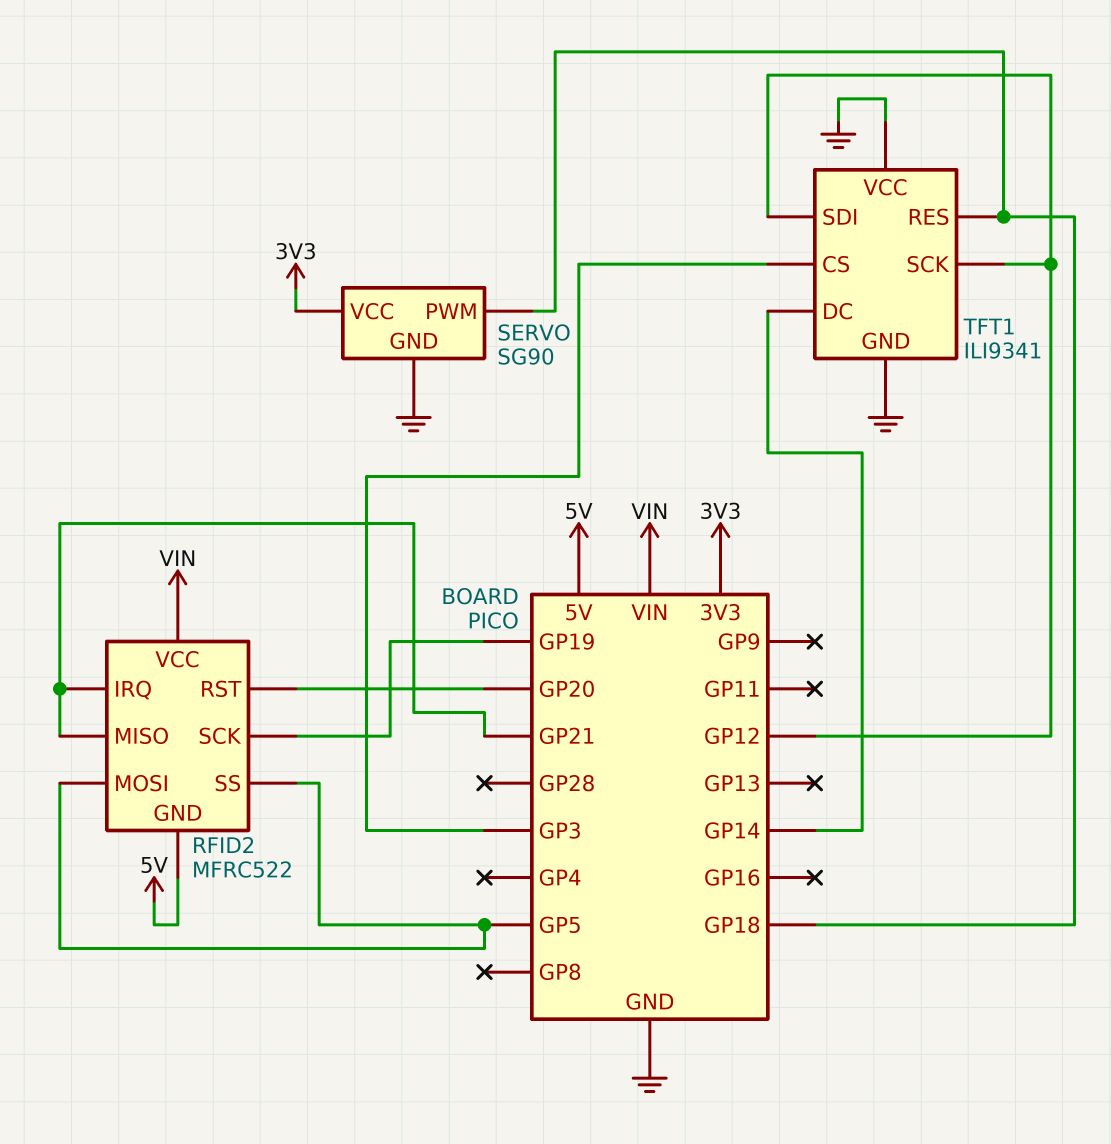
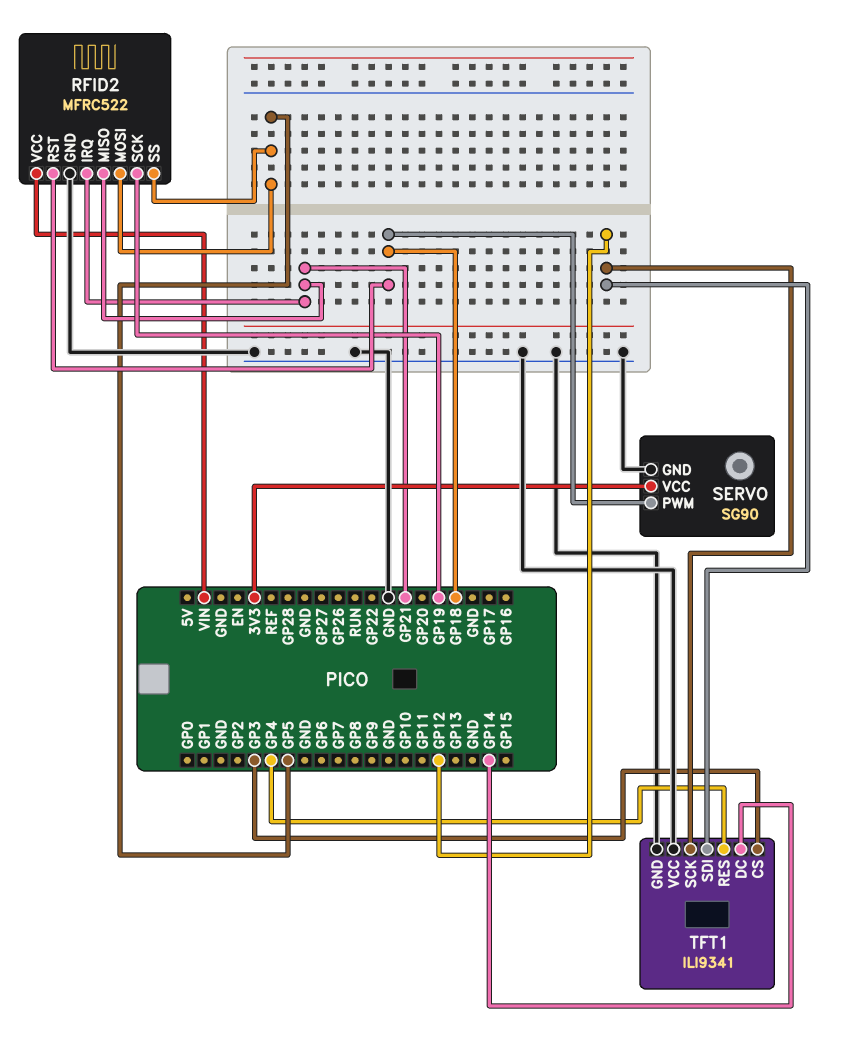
RFID2 pin GND: 5V -> GND
RFID2 pin RST: GP20 -> GP18
TFT1 pin RES: GP18 -> GP4

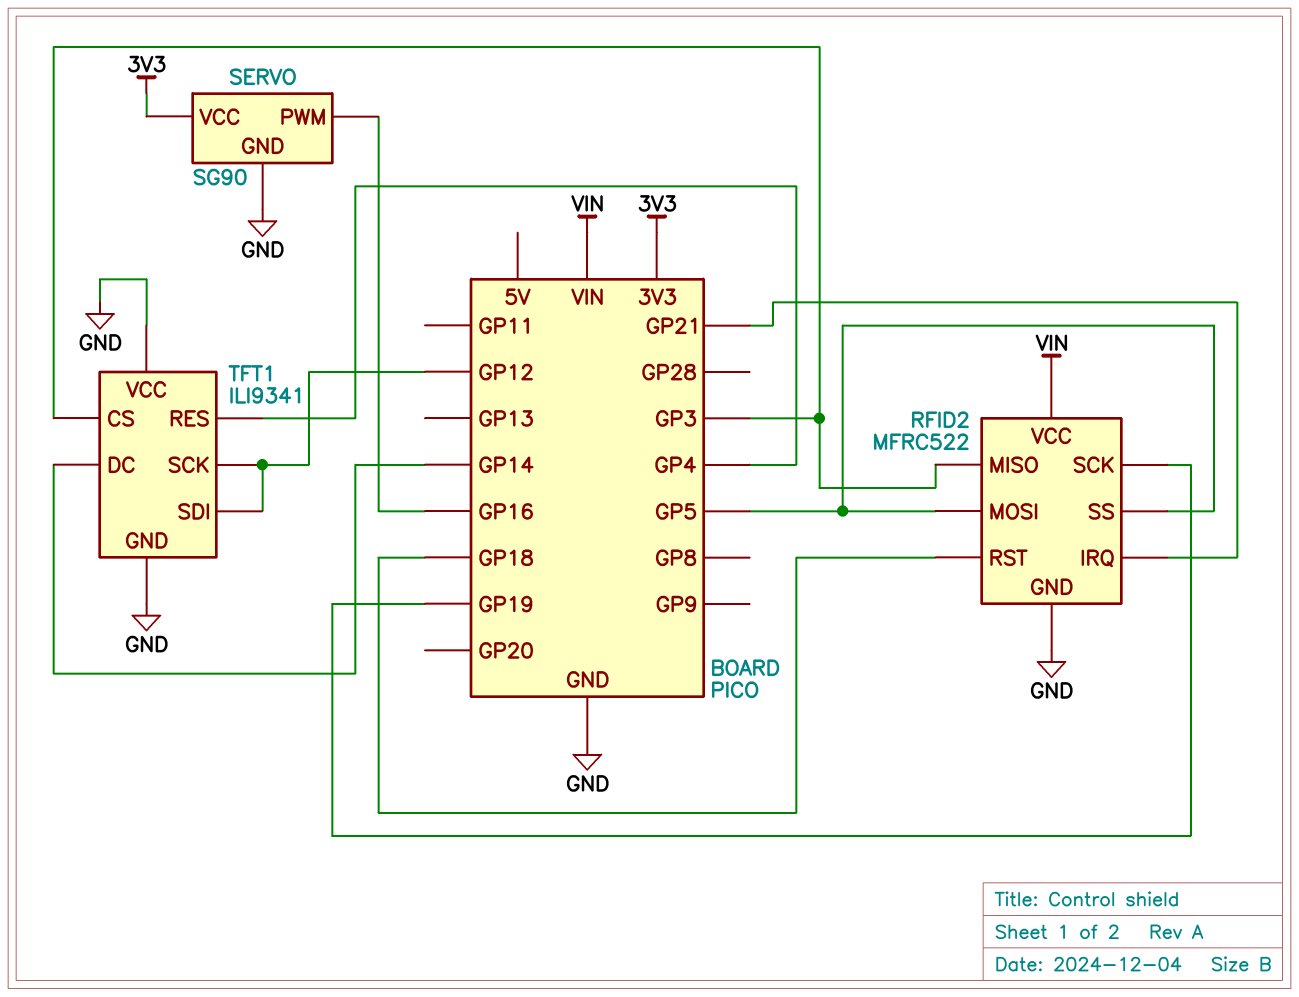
RFID2 pin MISO: GP21 -> GP3
SERVO pin PWM: GP18 -> GP16

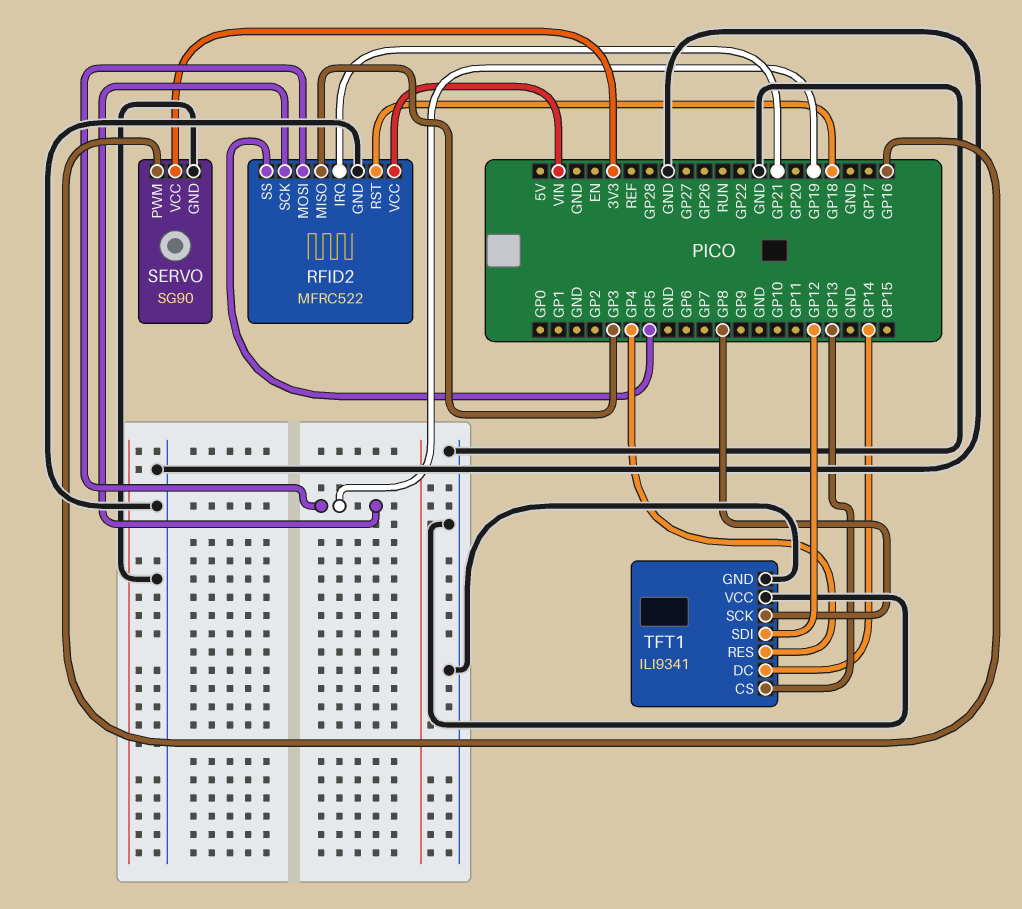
RFID2 pin MOSI: GP5 -> GP19
TFT1 pin CS: GP3 -> GP13
TFT1 pin SCK: GP12 -> GP8

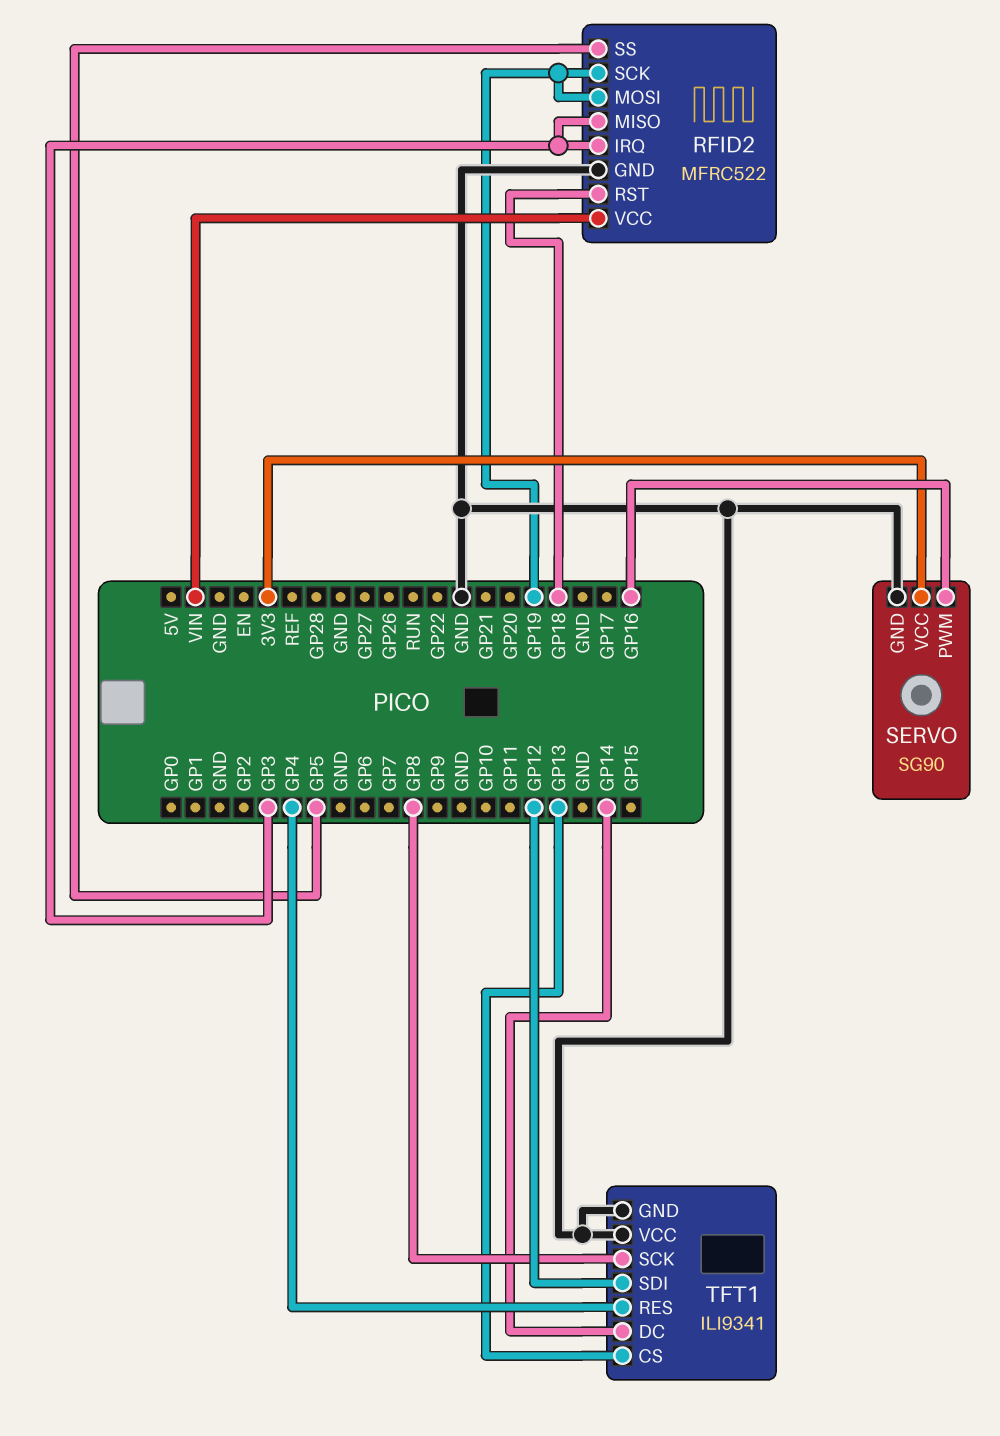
RFID2 pin IRQ: GP21 -> GP3

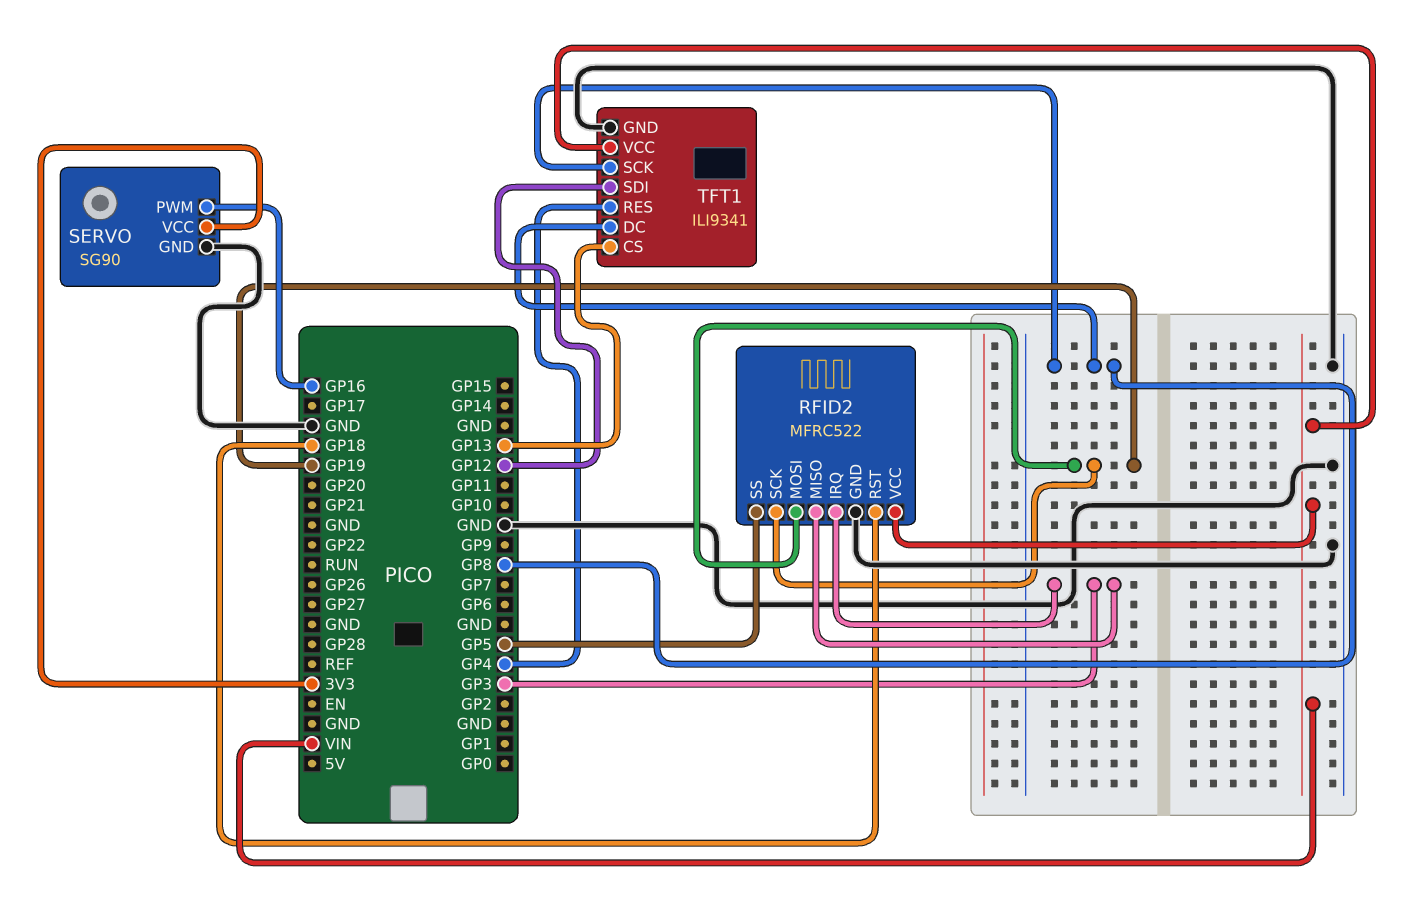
TFT1 pin DC: GP14 -> GP8
TFT1 pin VCC: GND -> VIN

